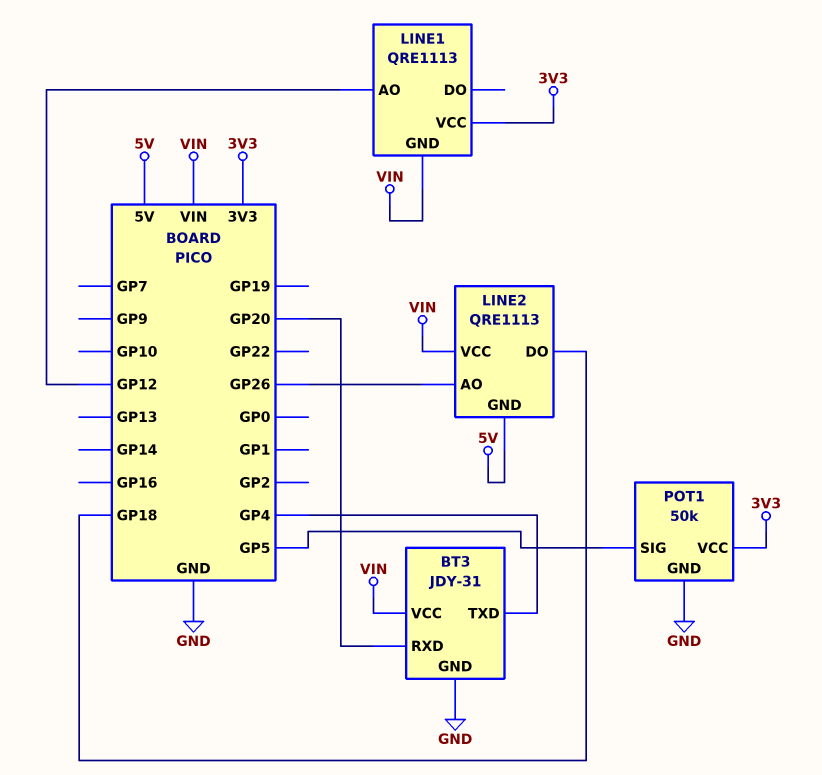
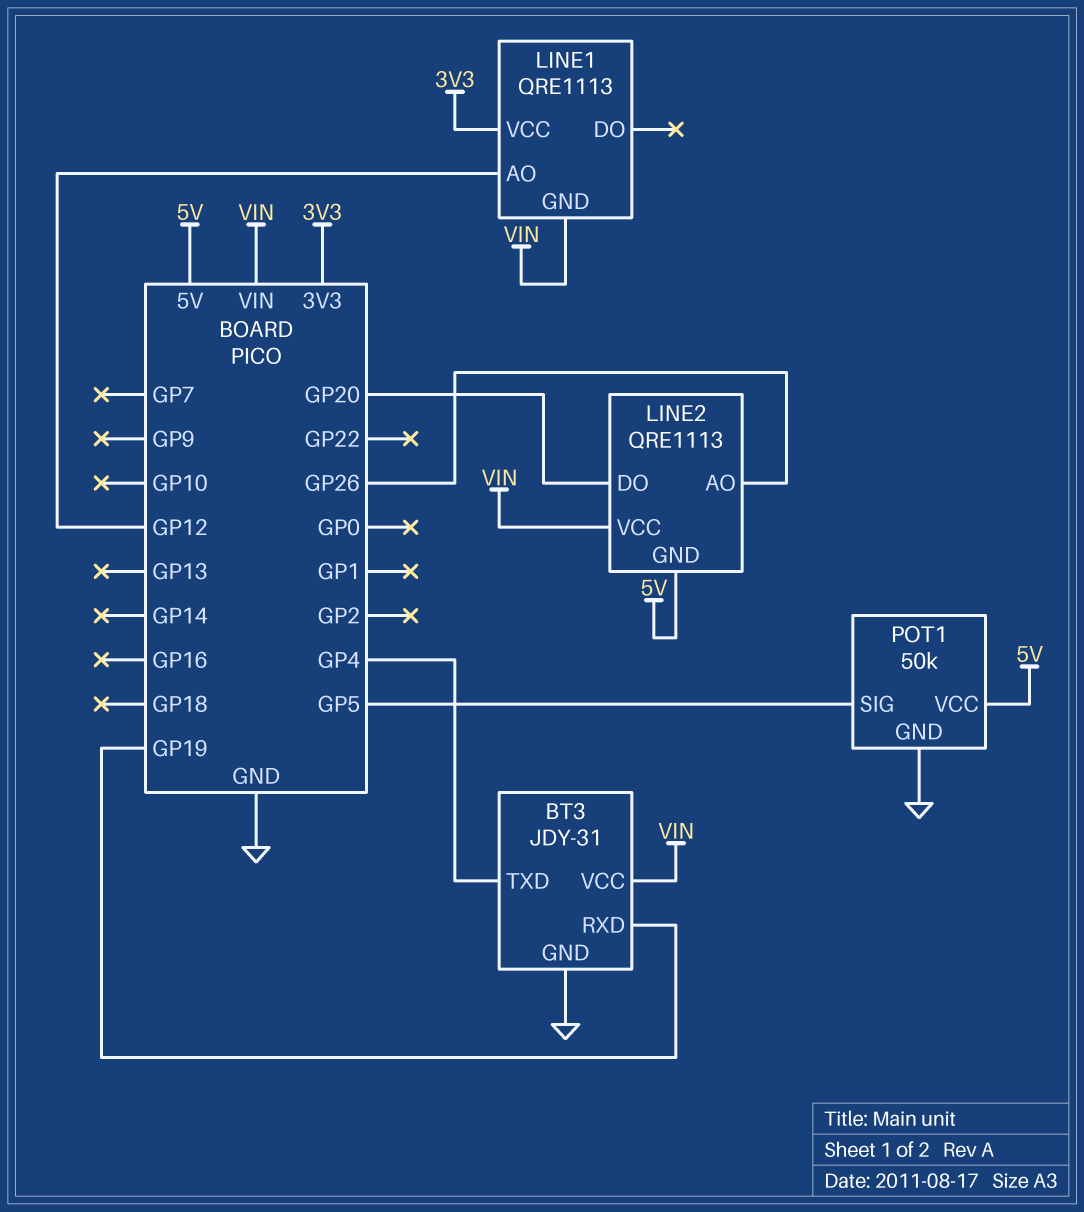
BT3 pin RXD: GP20 -> GP19
LINE2 pin DO: GP18 -> GP20
POT1 pin VCC: 3V3 -> 5V

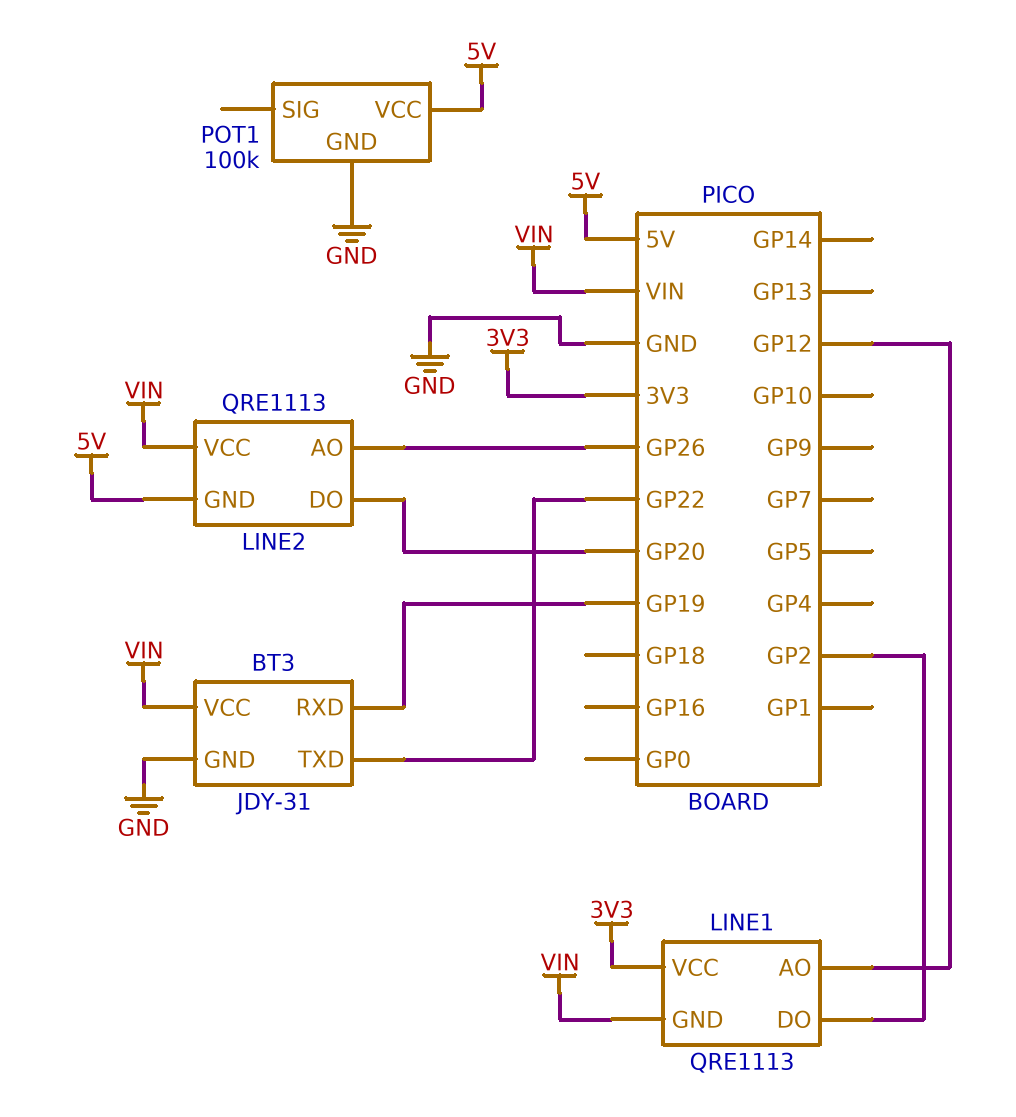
BT3 pin TXD: GP4 -> GP22
LINE1 pin DO: none -> GP2
POT1: 50k -> 100k
POT1 pin SIG: GP5 -> none

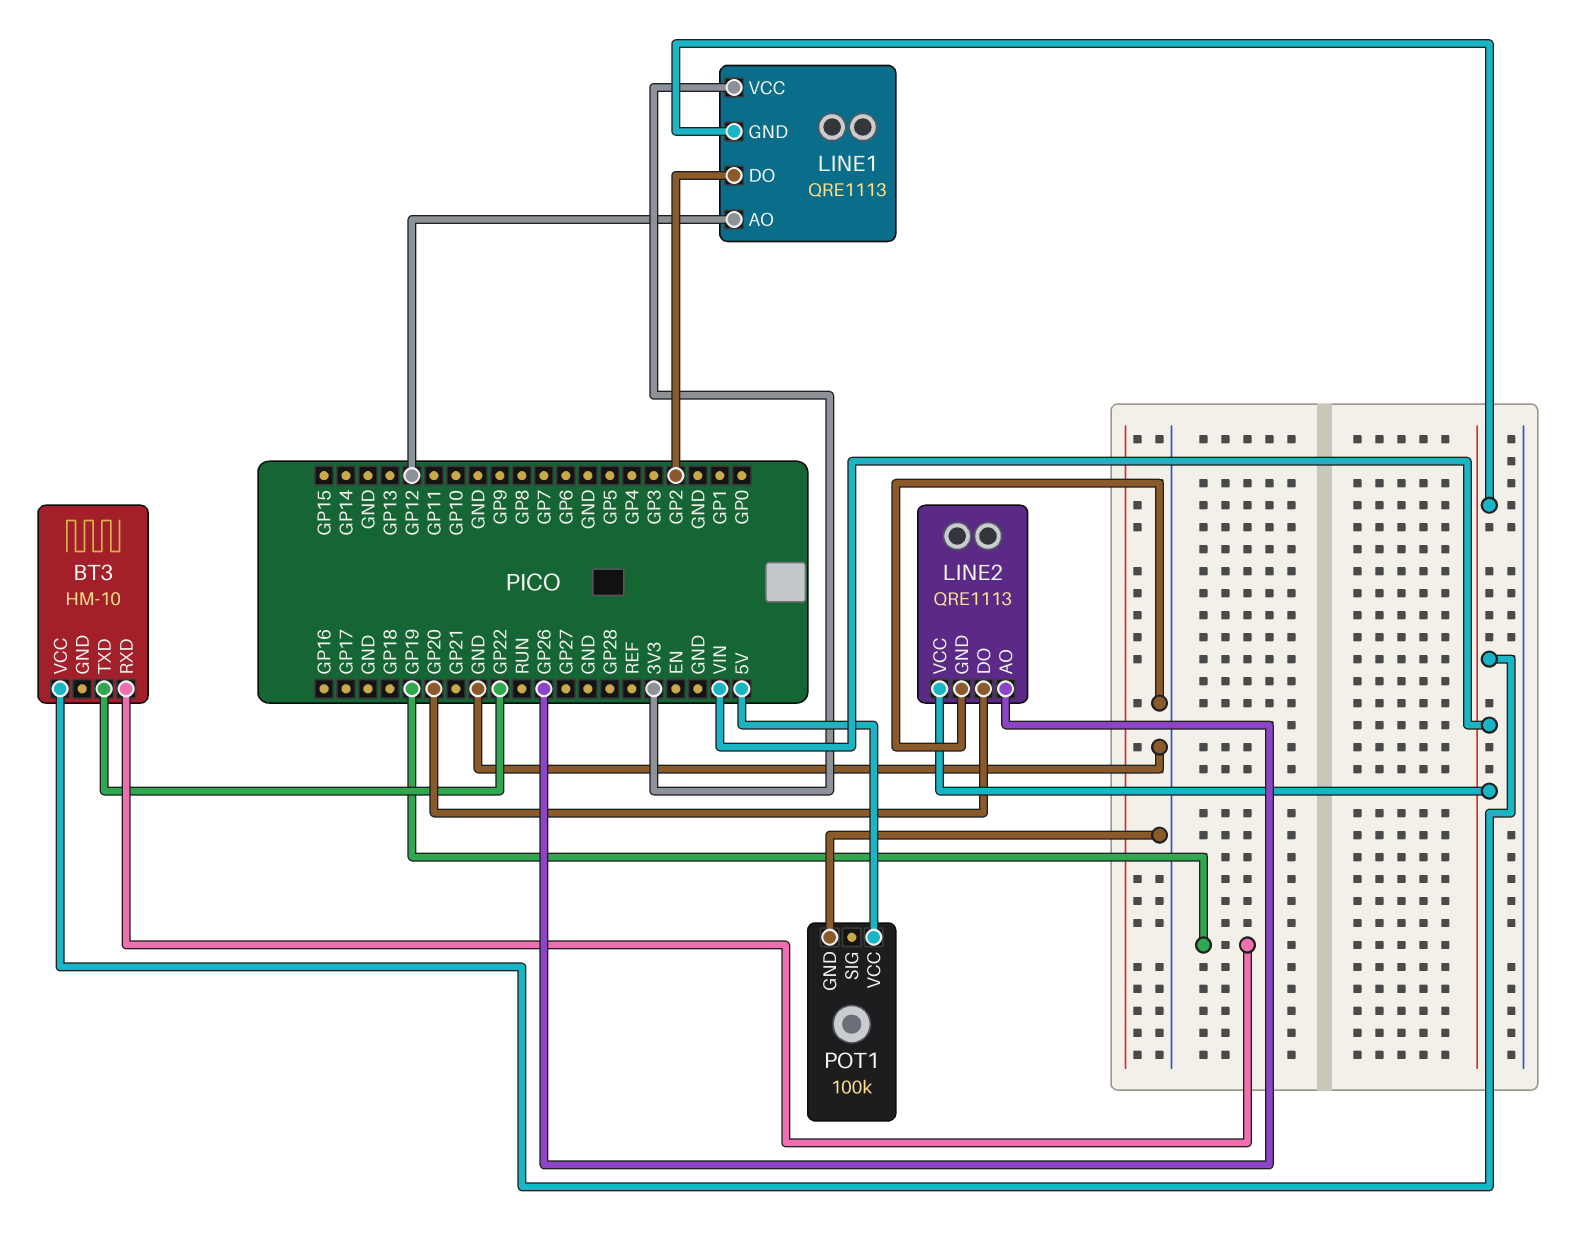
BT3: JDY-31 -> HM-10
BT3 pin GND: GND -> none
LINE2 pin GND: 5V -> GND

